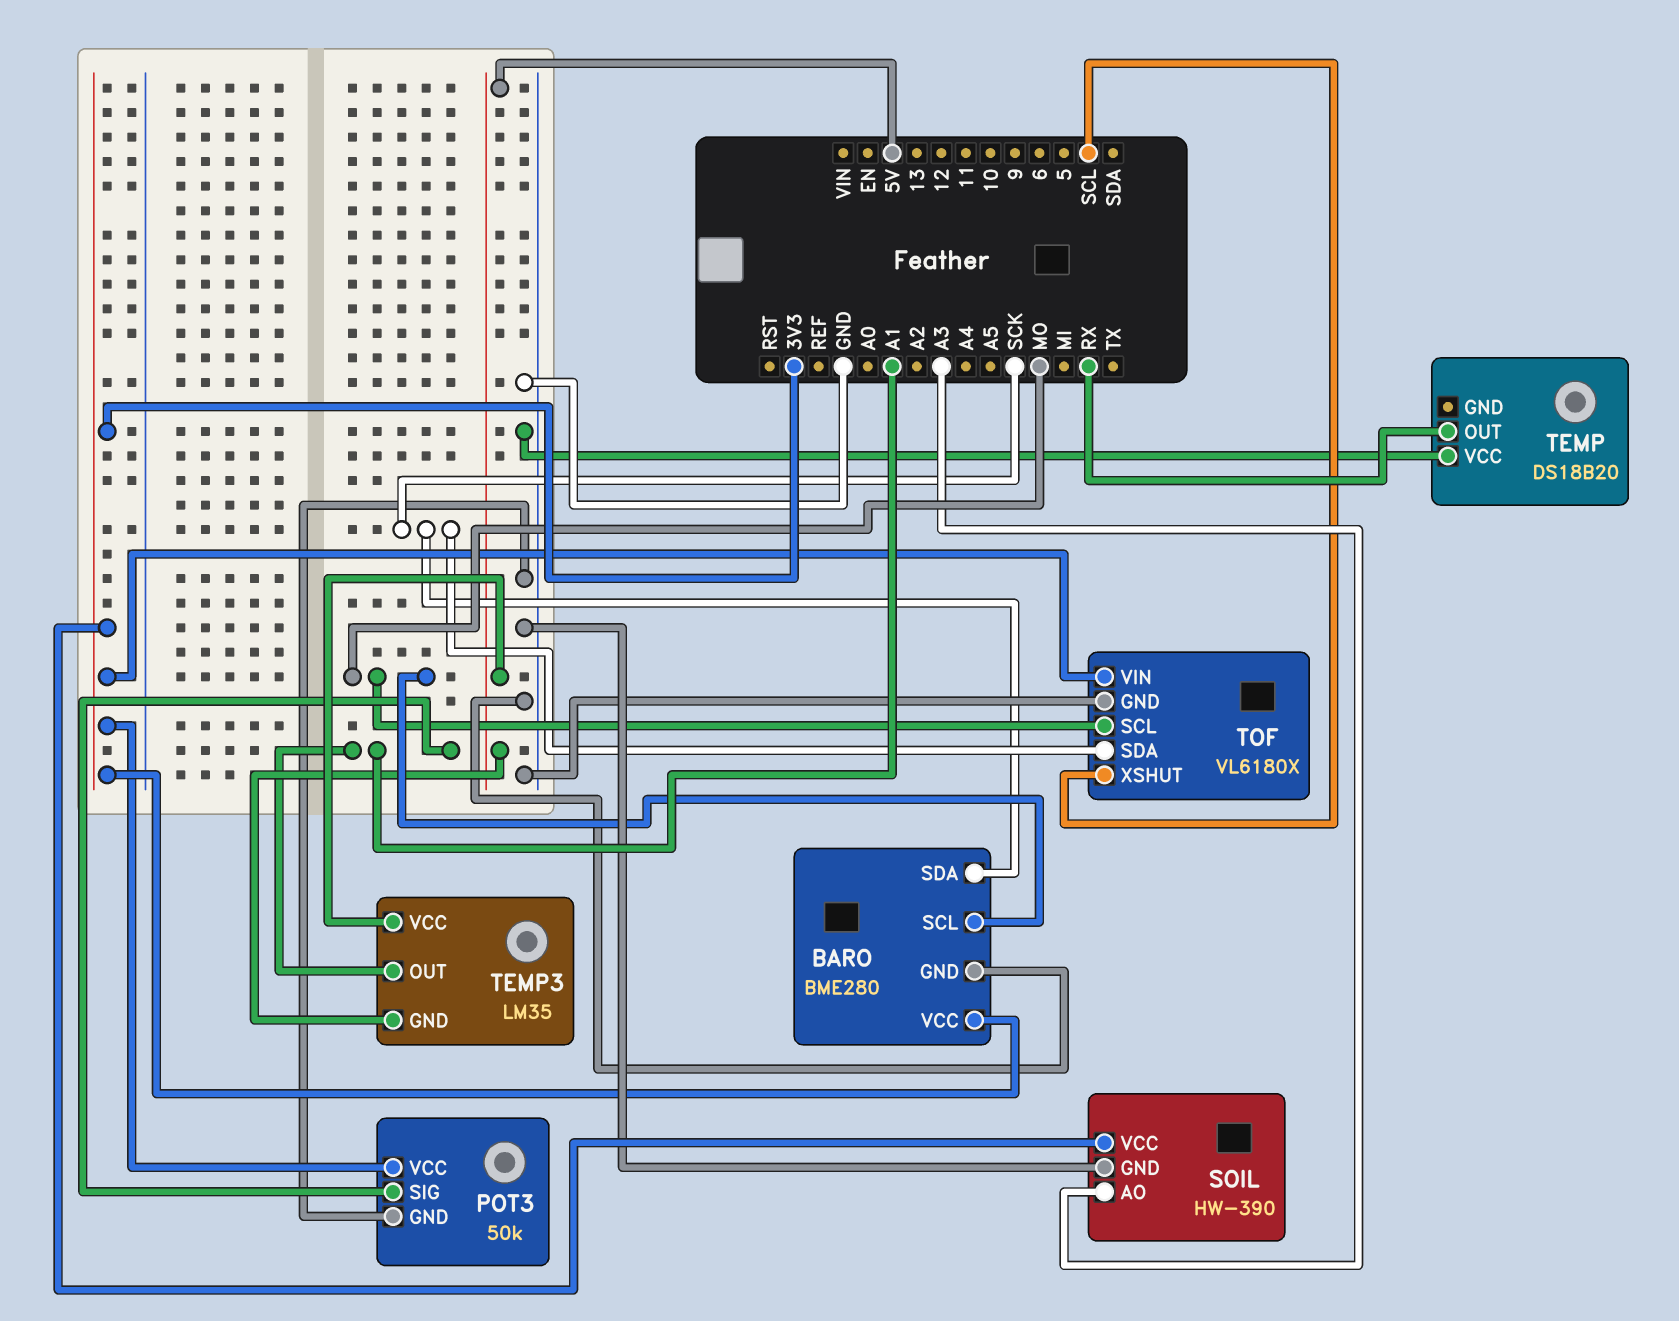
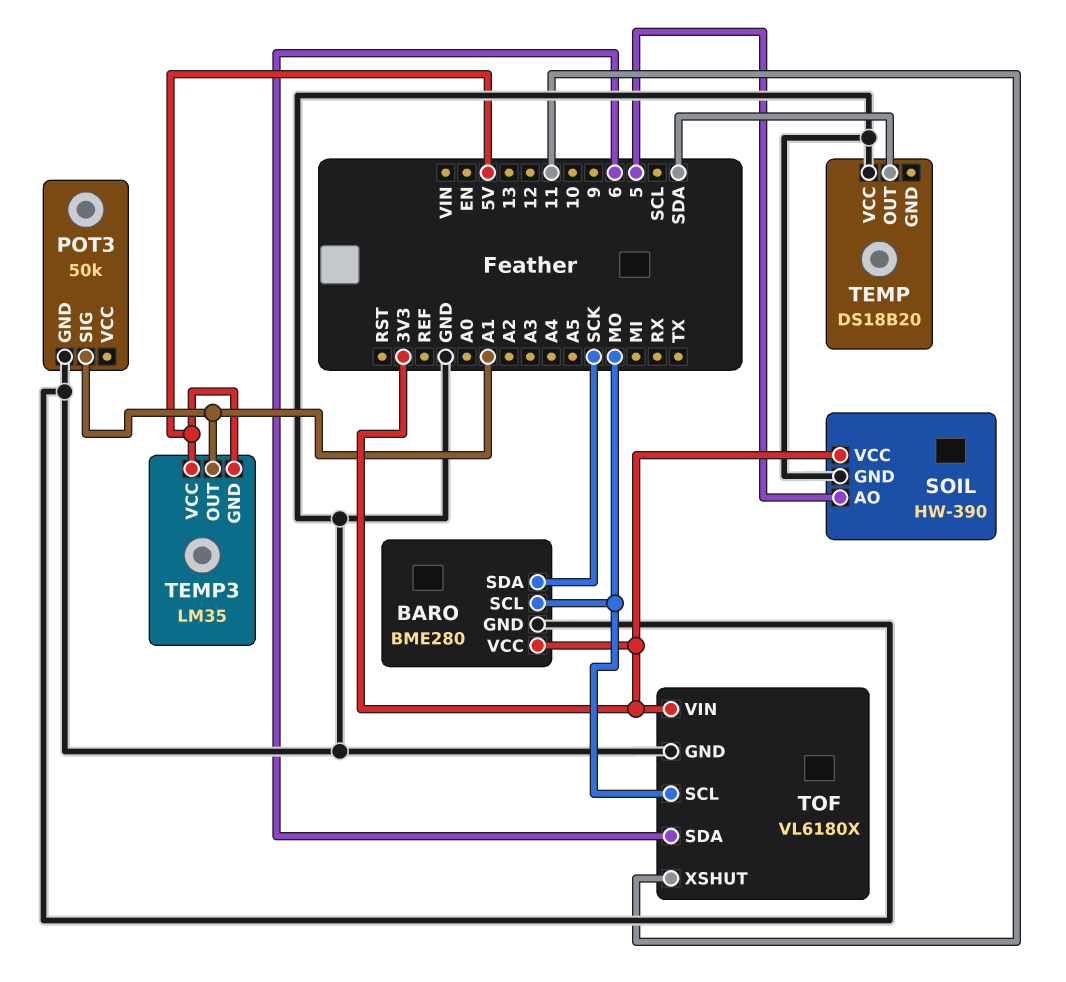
POT3 pin VCC: 3V3 -> none
SOIL pin AO: A3 -> 5
TEMP pin OUT: RX -> SDA
TOF pin SDA: SCK -> 6
TOF pin XSHUT: SCL -> 11

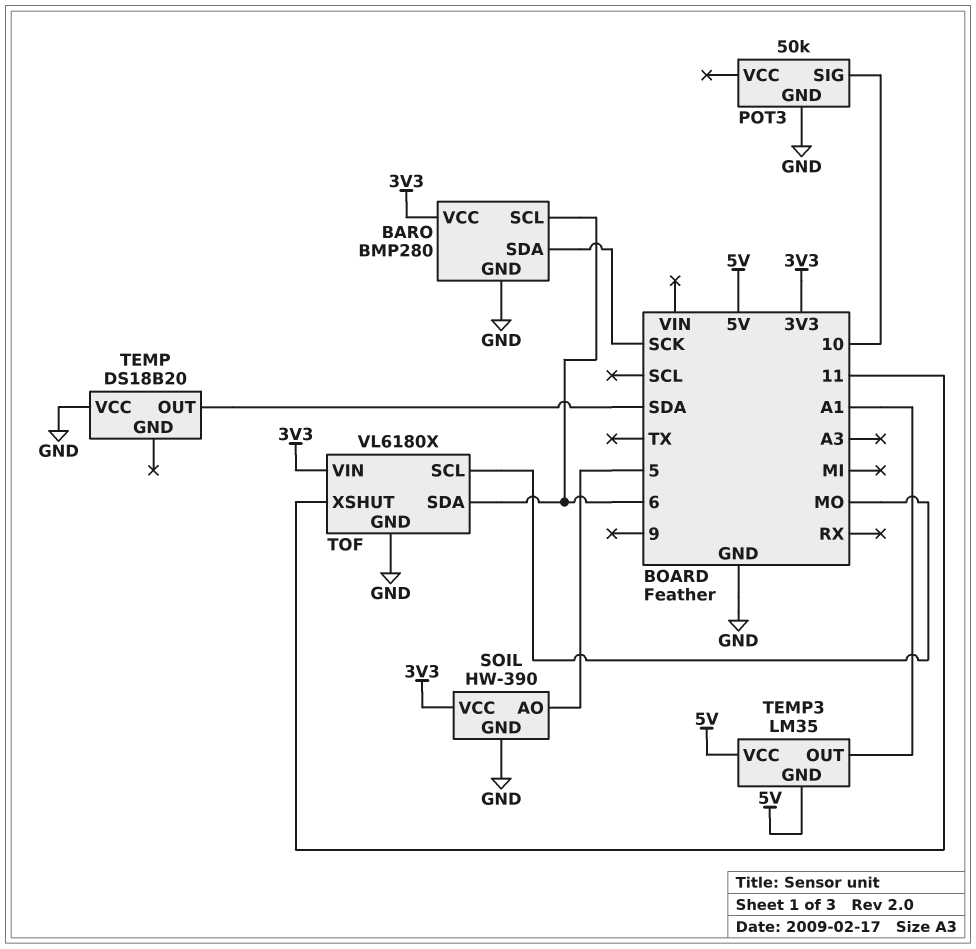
BARO: BME280 -> BMP280
BARO pin SCL: MO -> 6
POT3 pin SIG: A1 -> 10

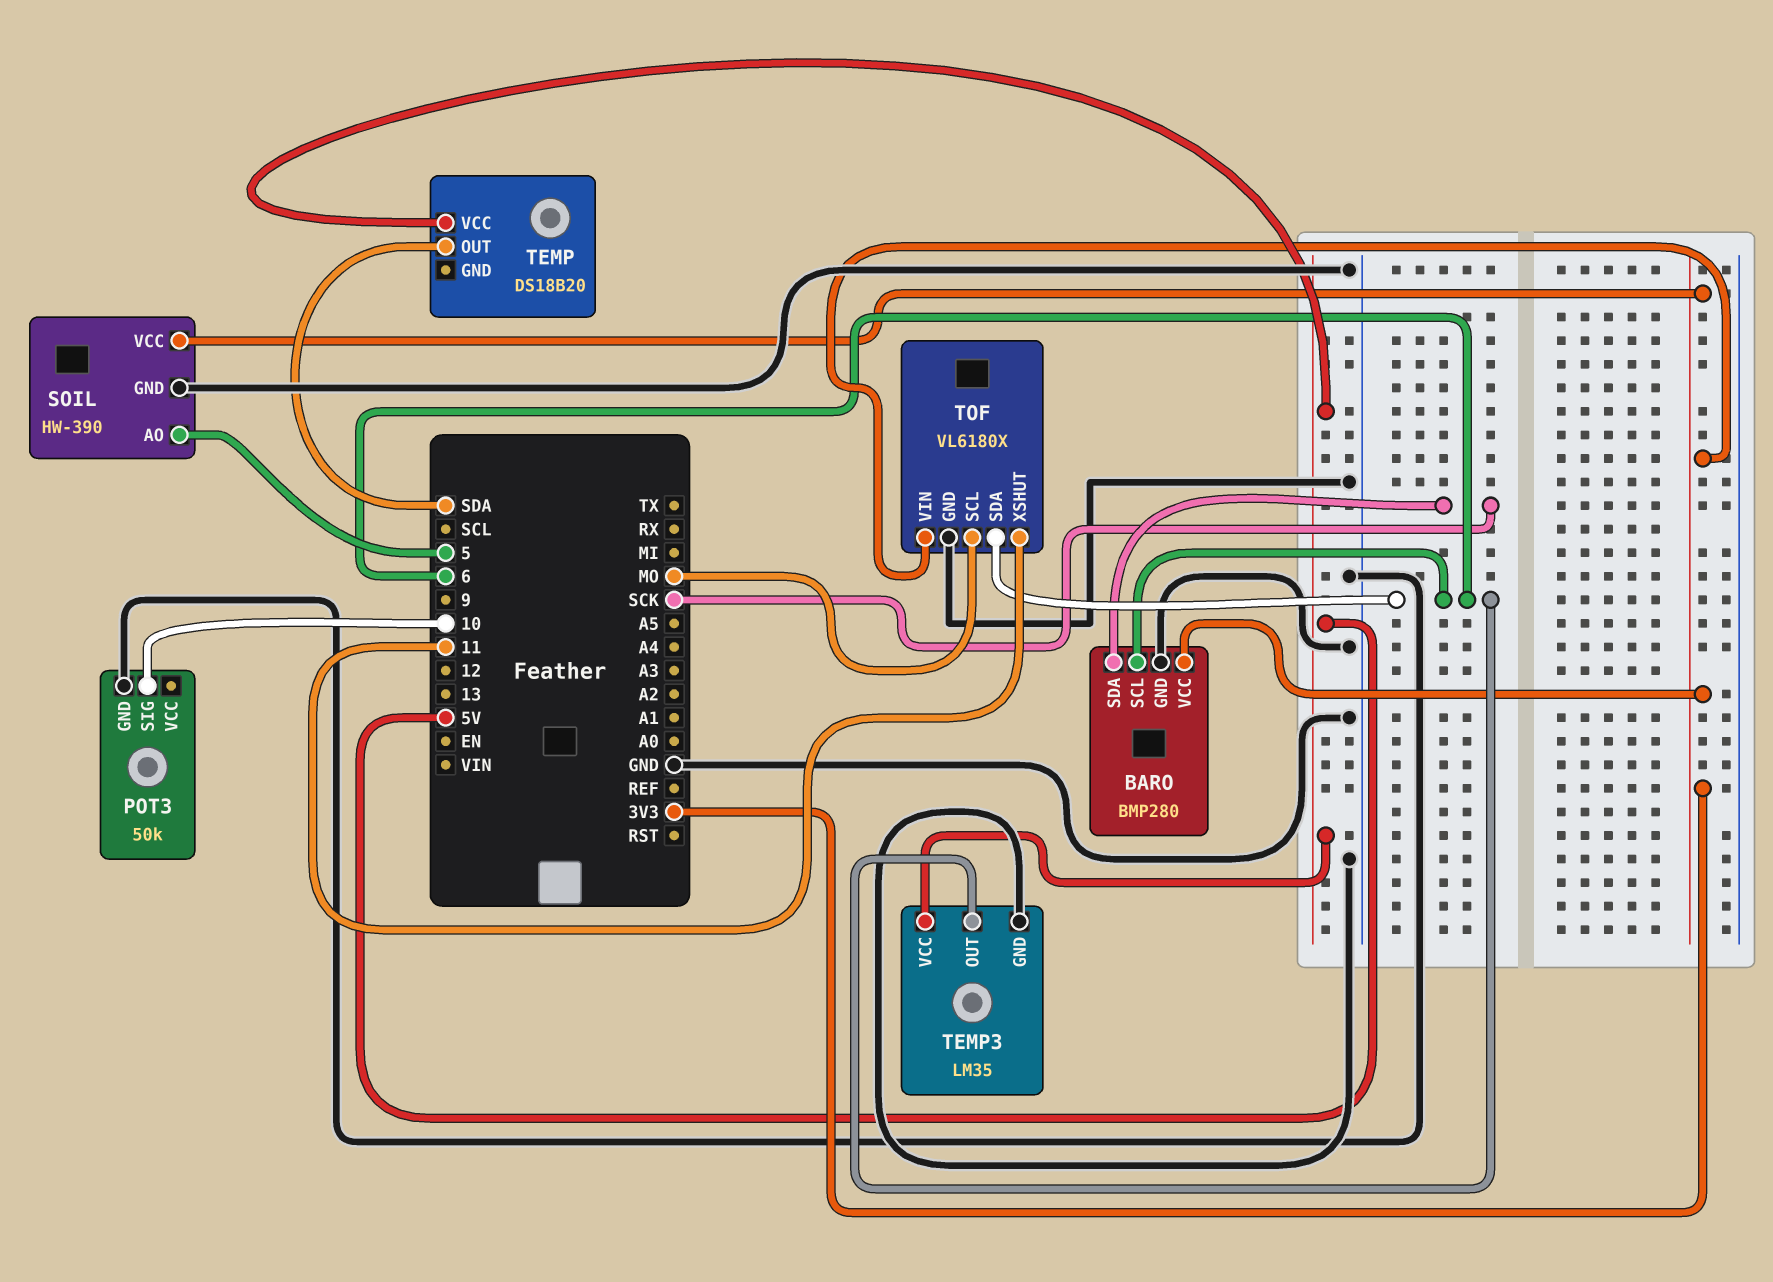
TEMP pin VCC: GND -> 5V
TEMP3 pin GND: 5V -> GND
TEMP3 pin OUT: A1 -> 6

